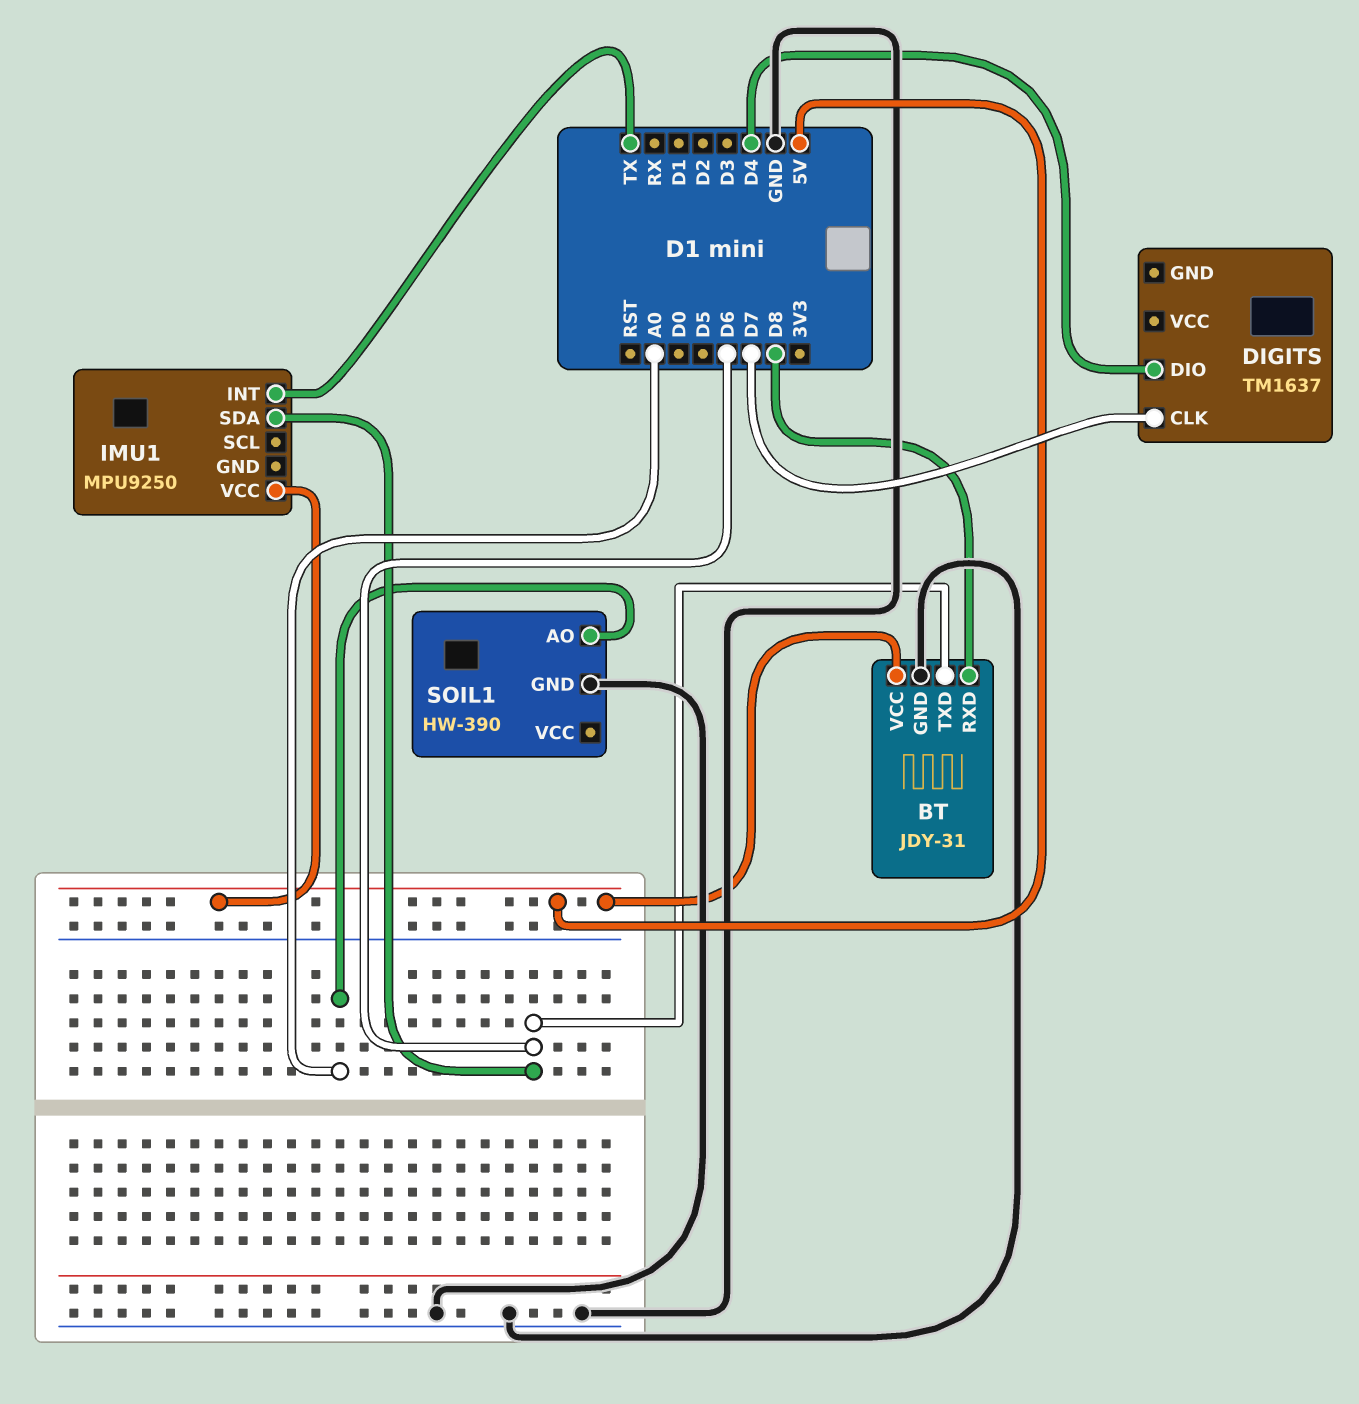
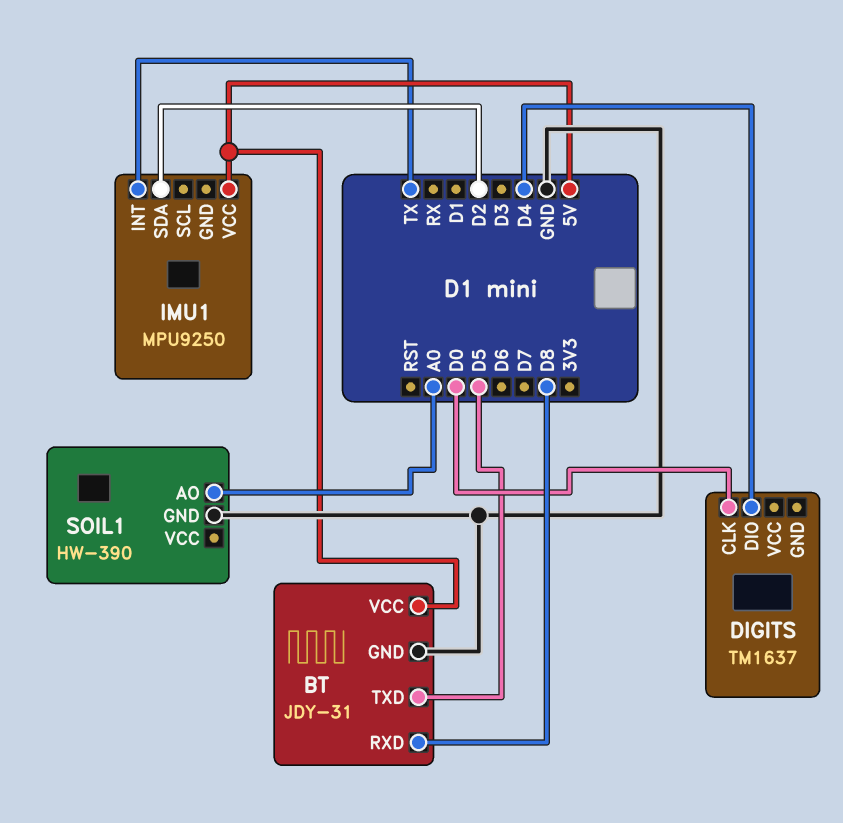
BT pin TXD: D6 -> D5
DIGITS pin CLK: D7 -> D0
IMU1 pin SDA: D6 -> D2

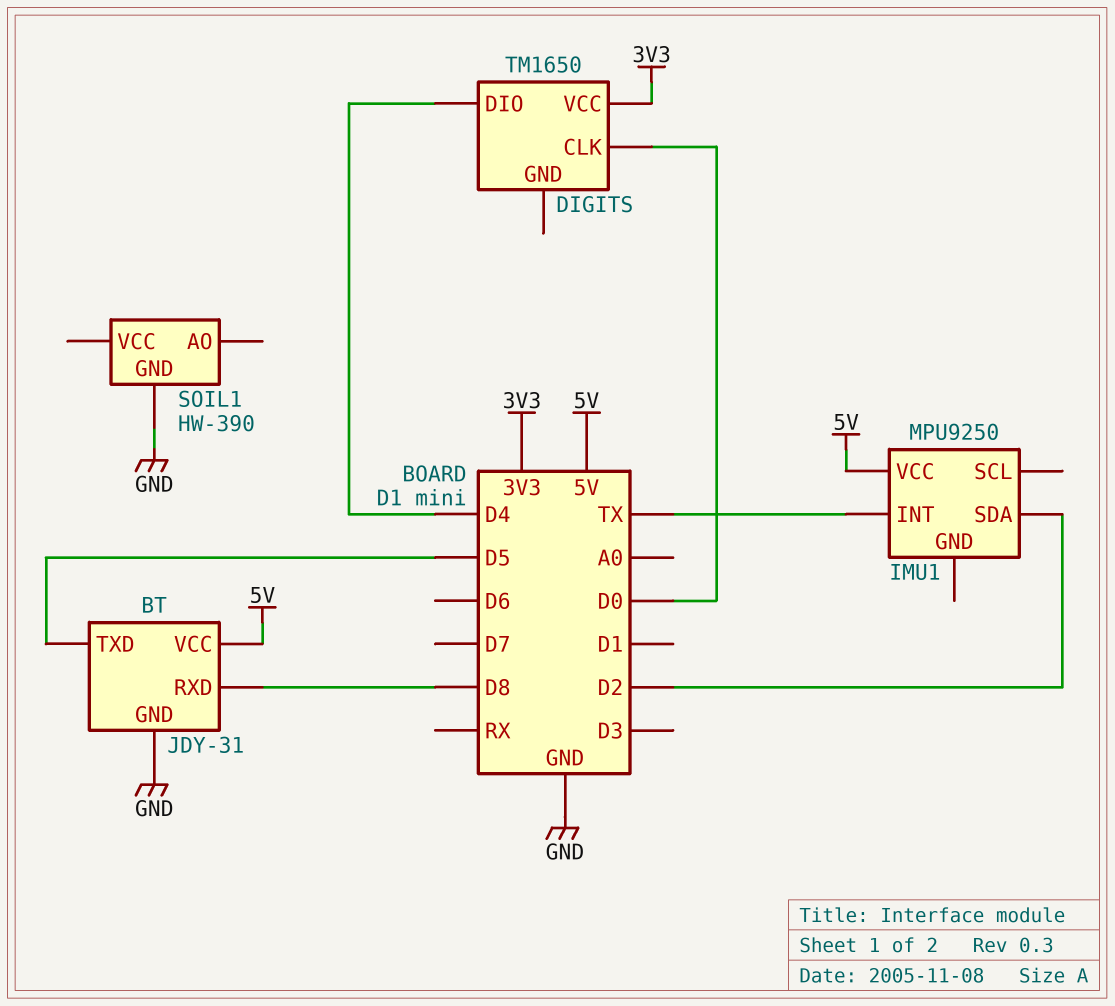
DIGITS: TM1637 -> TM1650
DIGITS pin VCC: none -> 3V3
SOIL1 pin AO: A0 -> none

